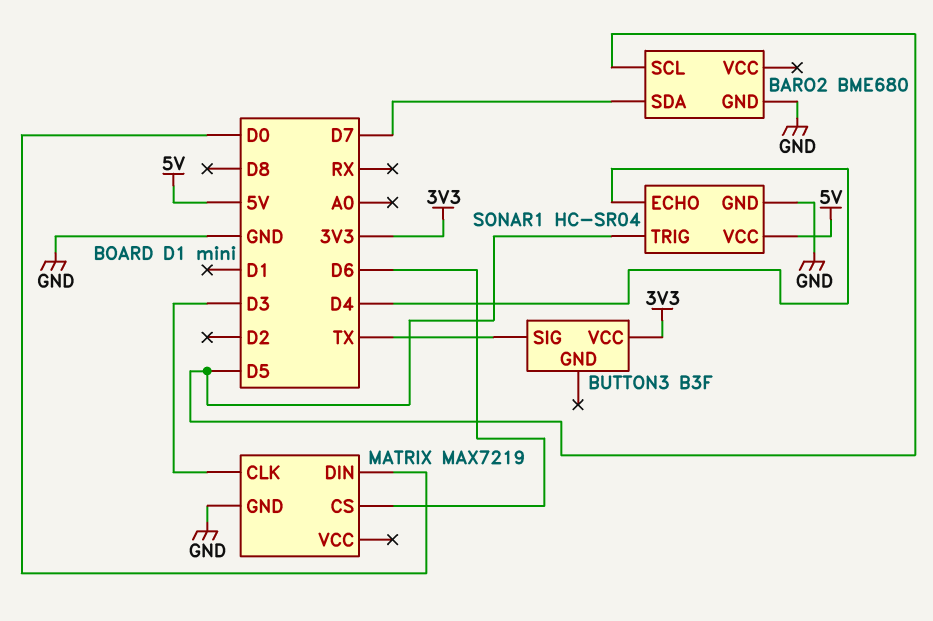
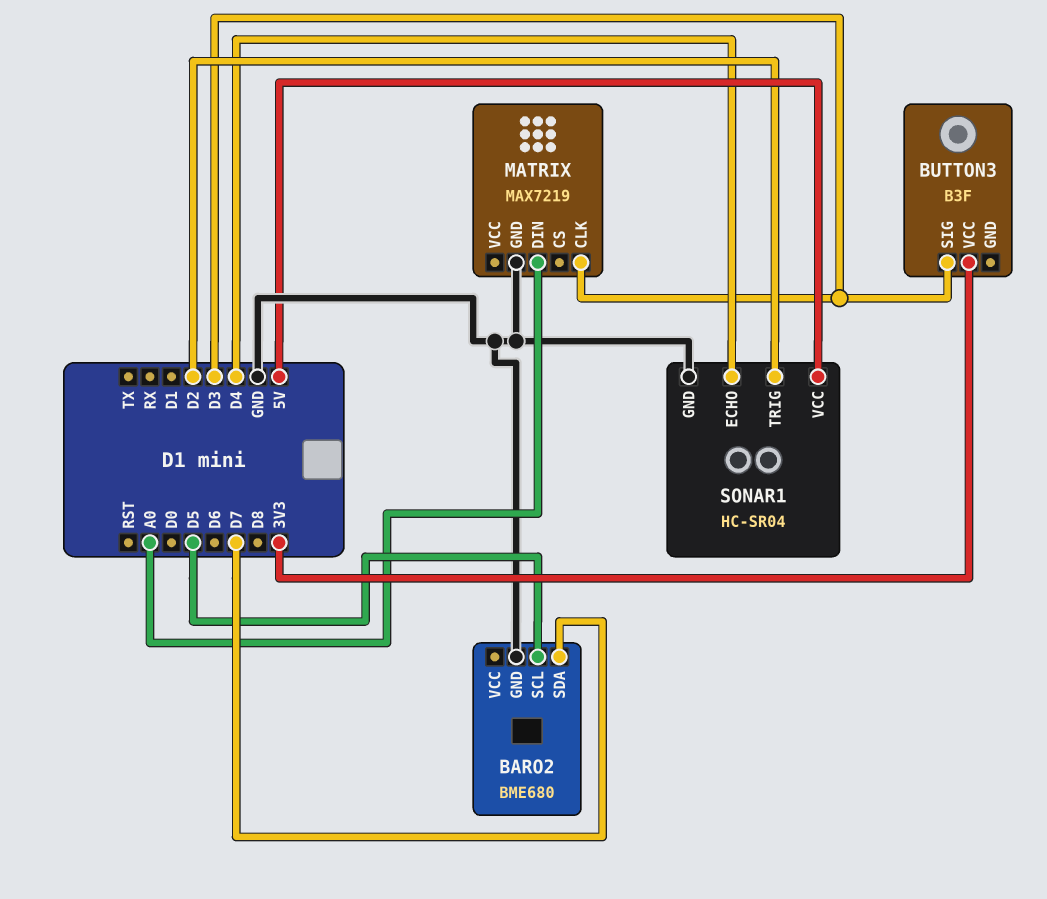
BUTTON3 pin SIG: TX -> D3
MATRIX pin CS: D6 -> none
MATRIX pin DIN: D0 -> A0
SONAR1 pin TRIG: D5 -> D2

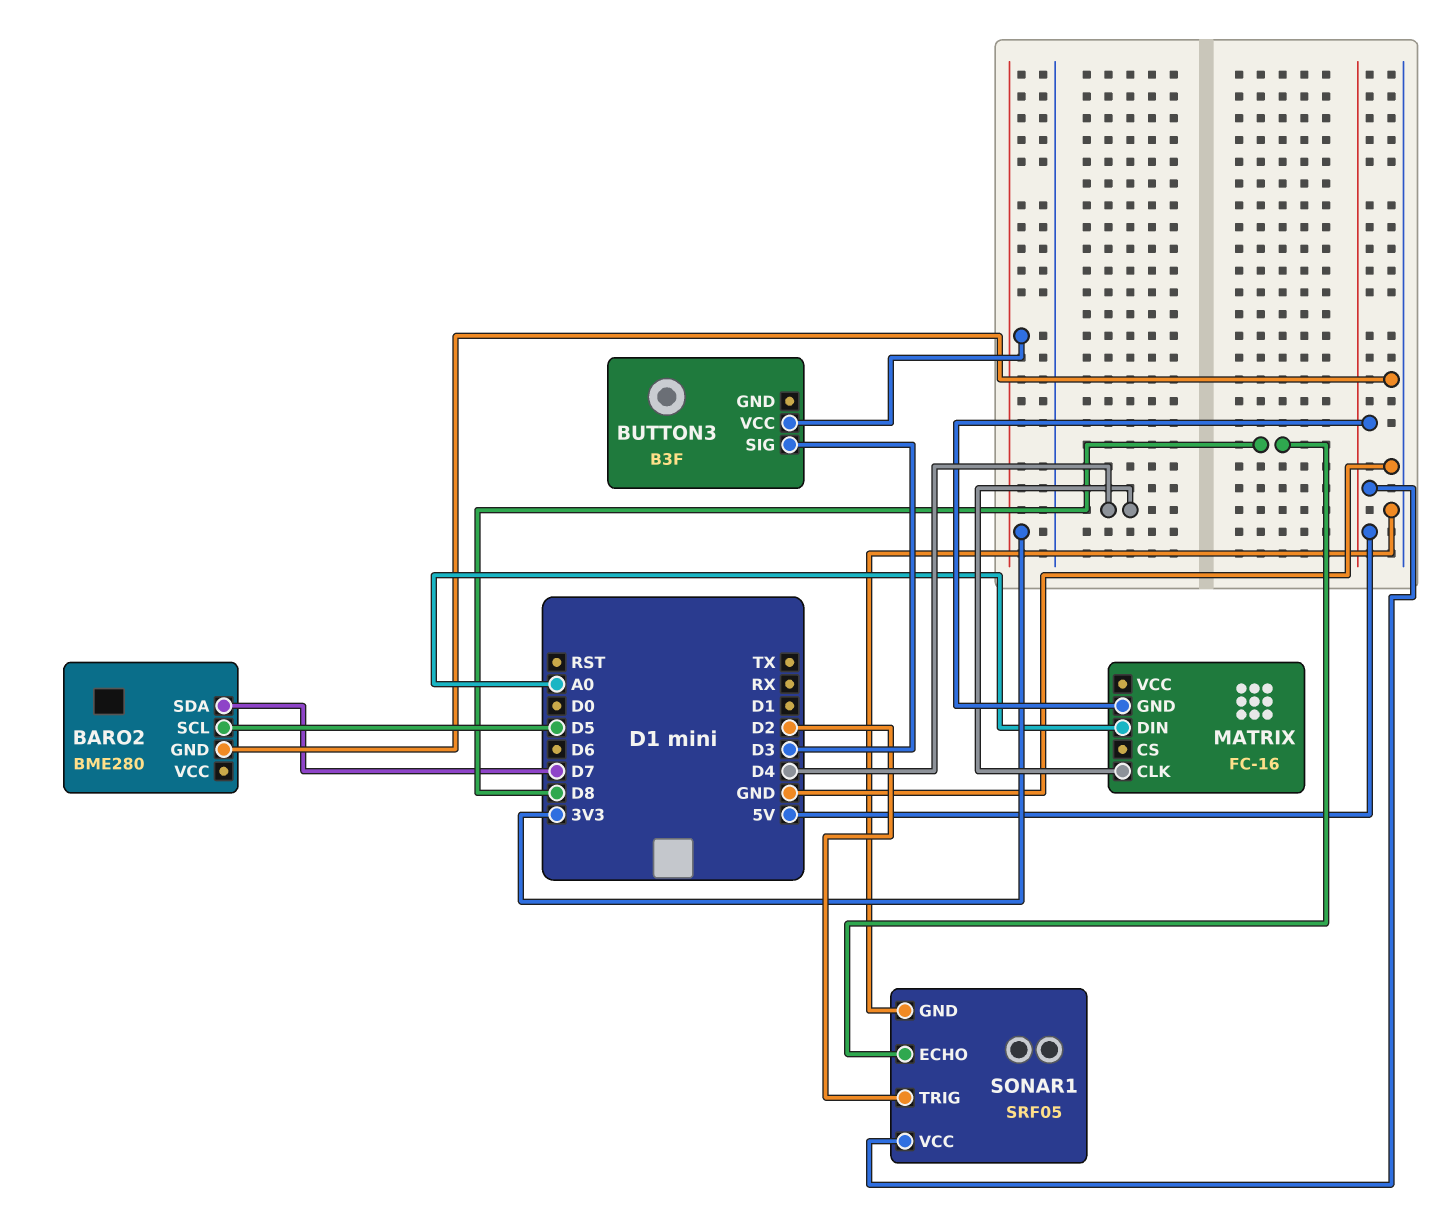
BARO2: BME680 -> BME280
MATRIX: MAX7219 -> FC-16
MATRIX pin CLK: D3 -> D4
MATRIX pin GND: GND -> 5V
SONAR1: HC-SR04 -> SRF05
SONAR1 pin ECHO: D4 -> D8

